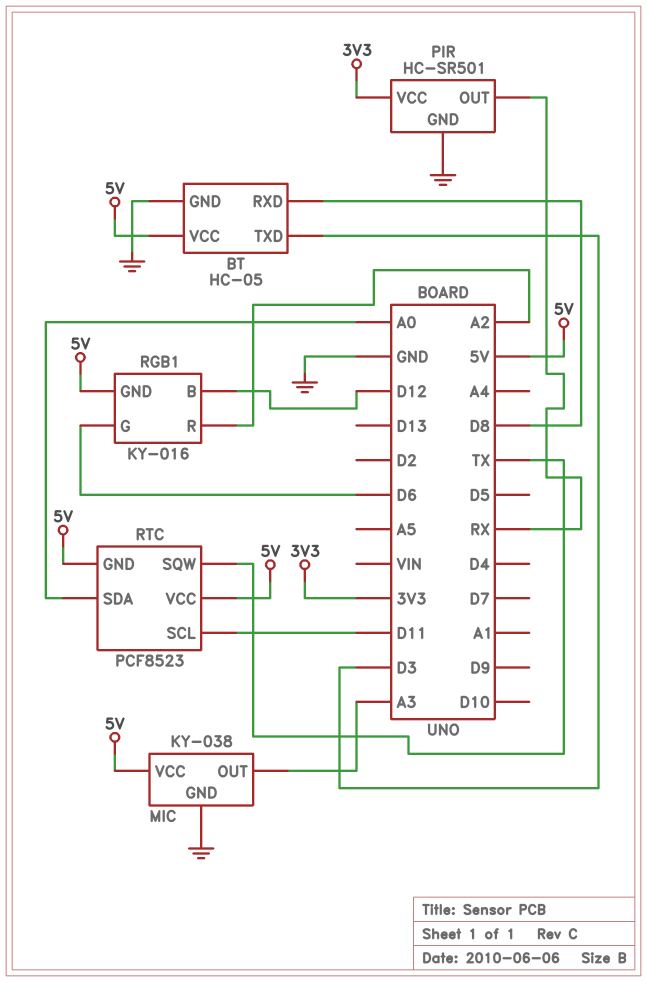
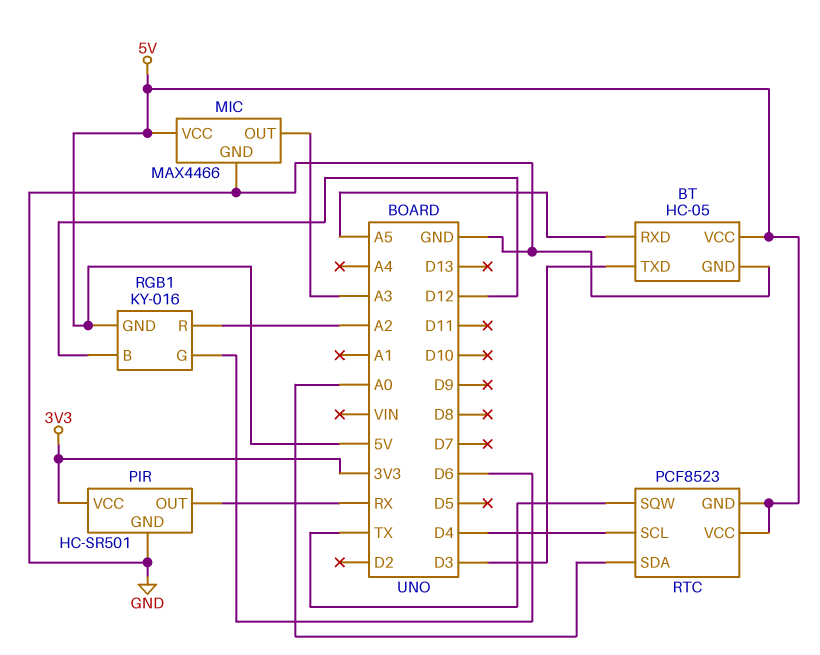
BT pin RXD: D8 -> A5
MIC: KY-038 -> MAX4466
RTC pin SCL: D11 -> D4

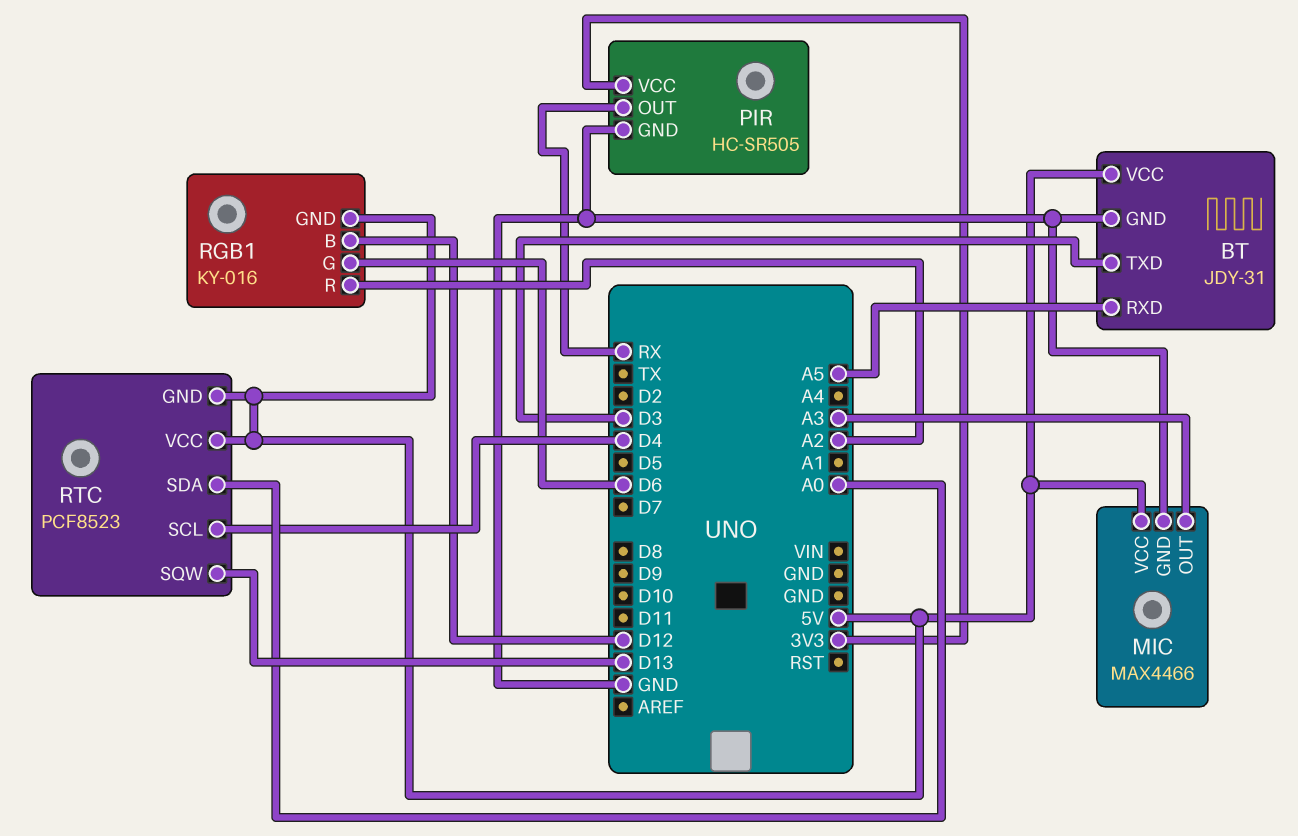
BT: HC-05 -> JDY-31
PIR: HC-SR501 -> HC-SR505
RTC pin SQW: TX -> D13

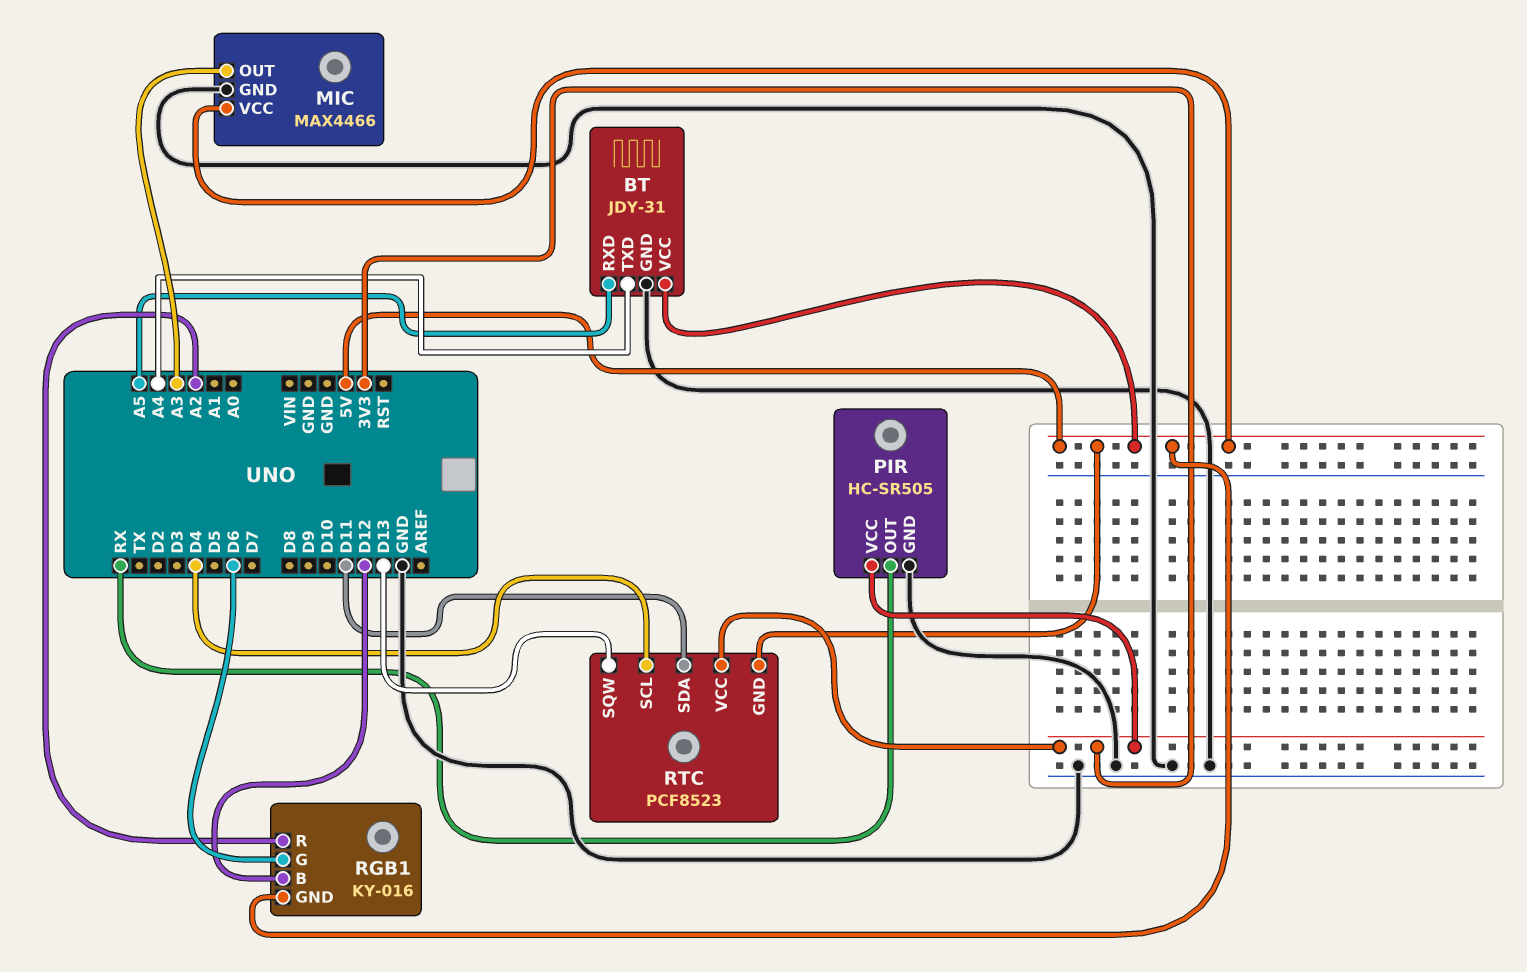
BT pin TXD: D3 -> A4
RTC pin SDA: A0 -> D11
RTC pin VCC: 5V -> 3V3

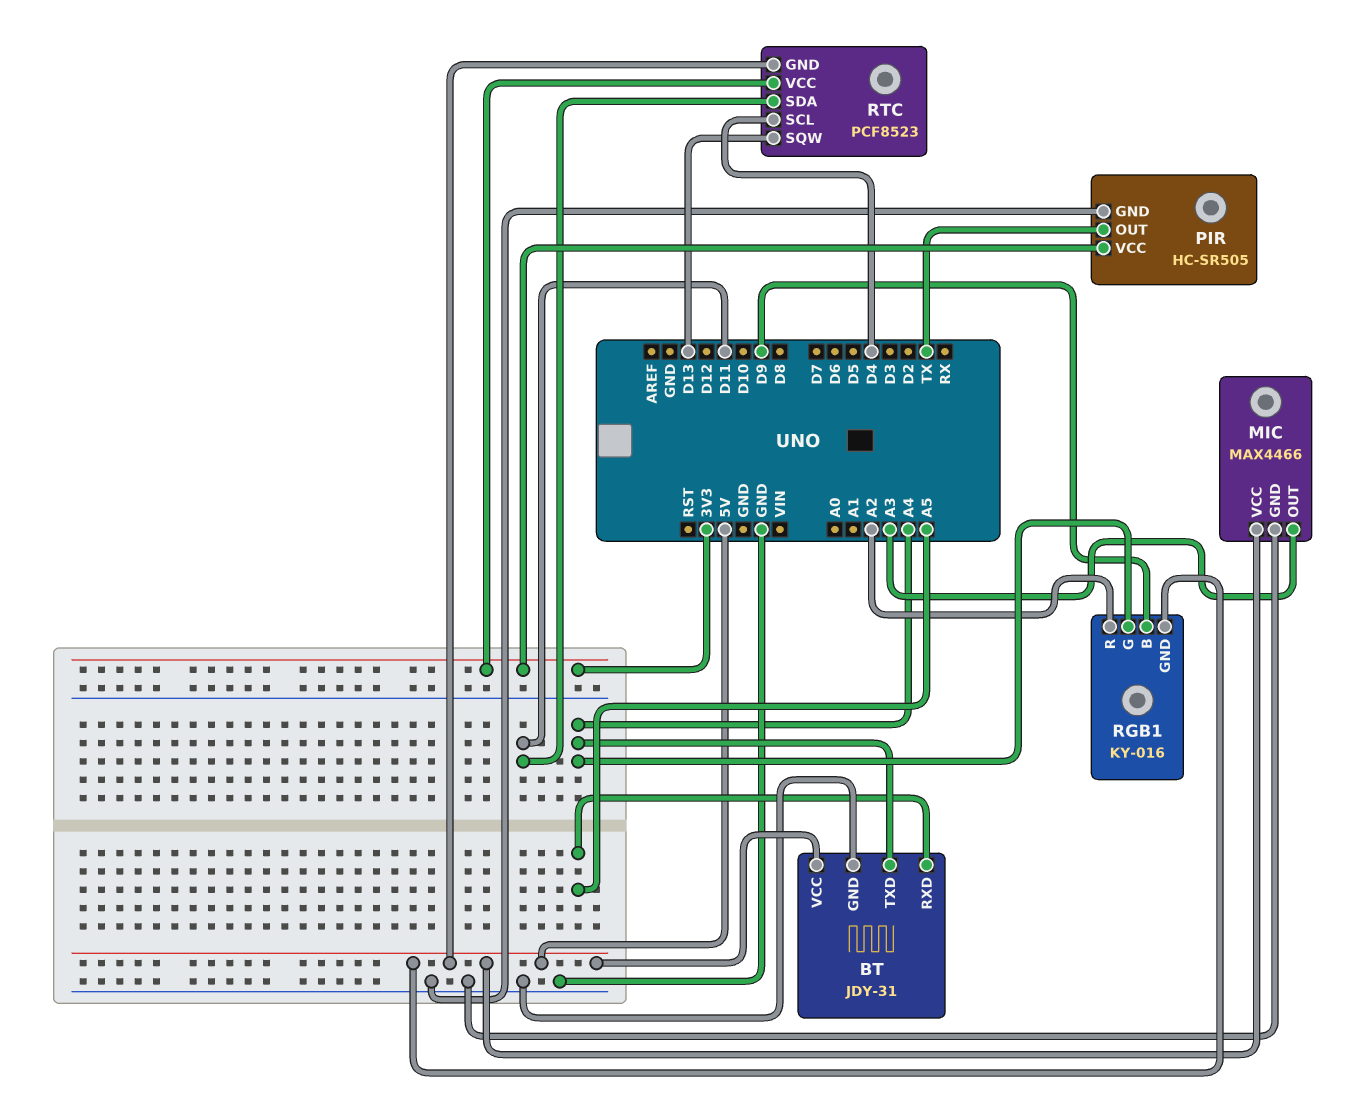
PIR pin OUT: RX -> TX
RGB1 pin B: D12 -> D9
RGB1 pin G: D6 -> A4

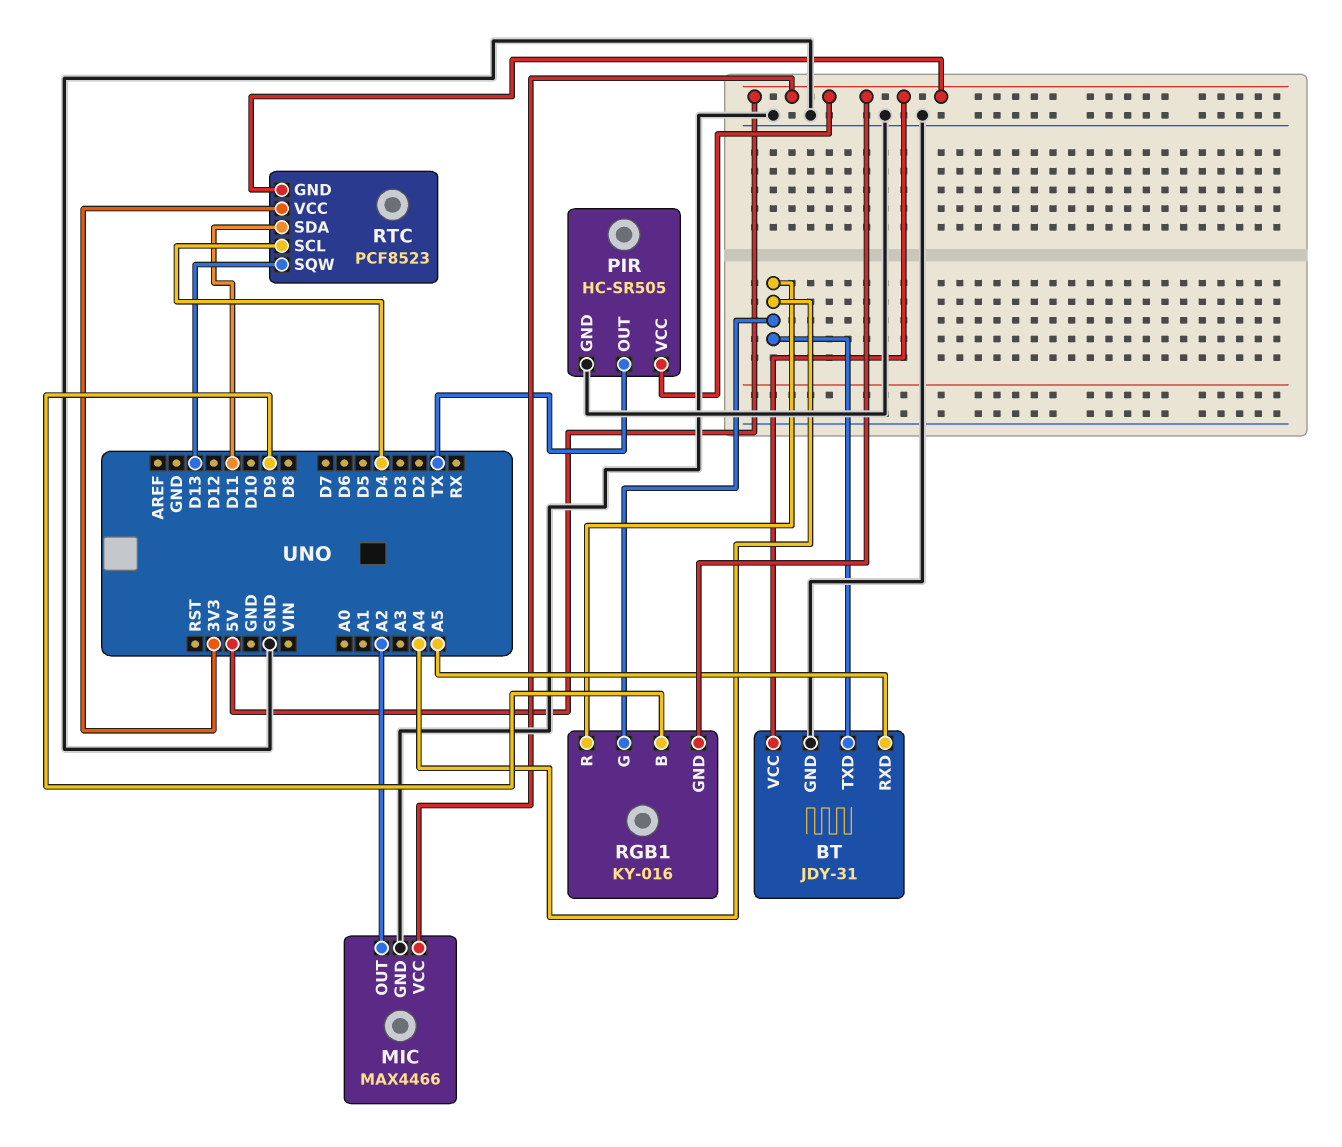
MIC pin OUT: A3 -> A2
PIR pin VCC: 3V3 -> 5V
RGB1 pin R: A2 -> A4

